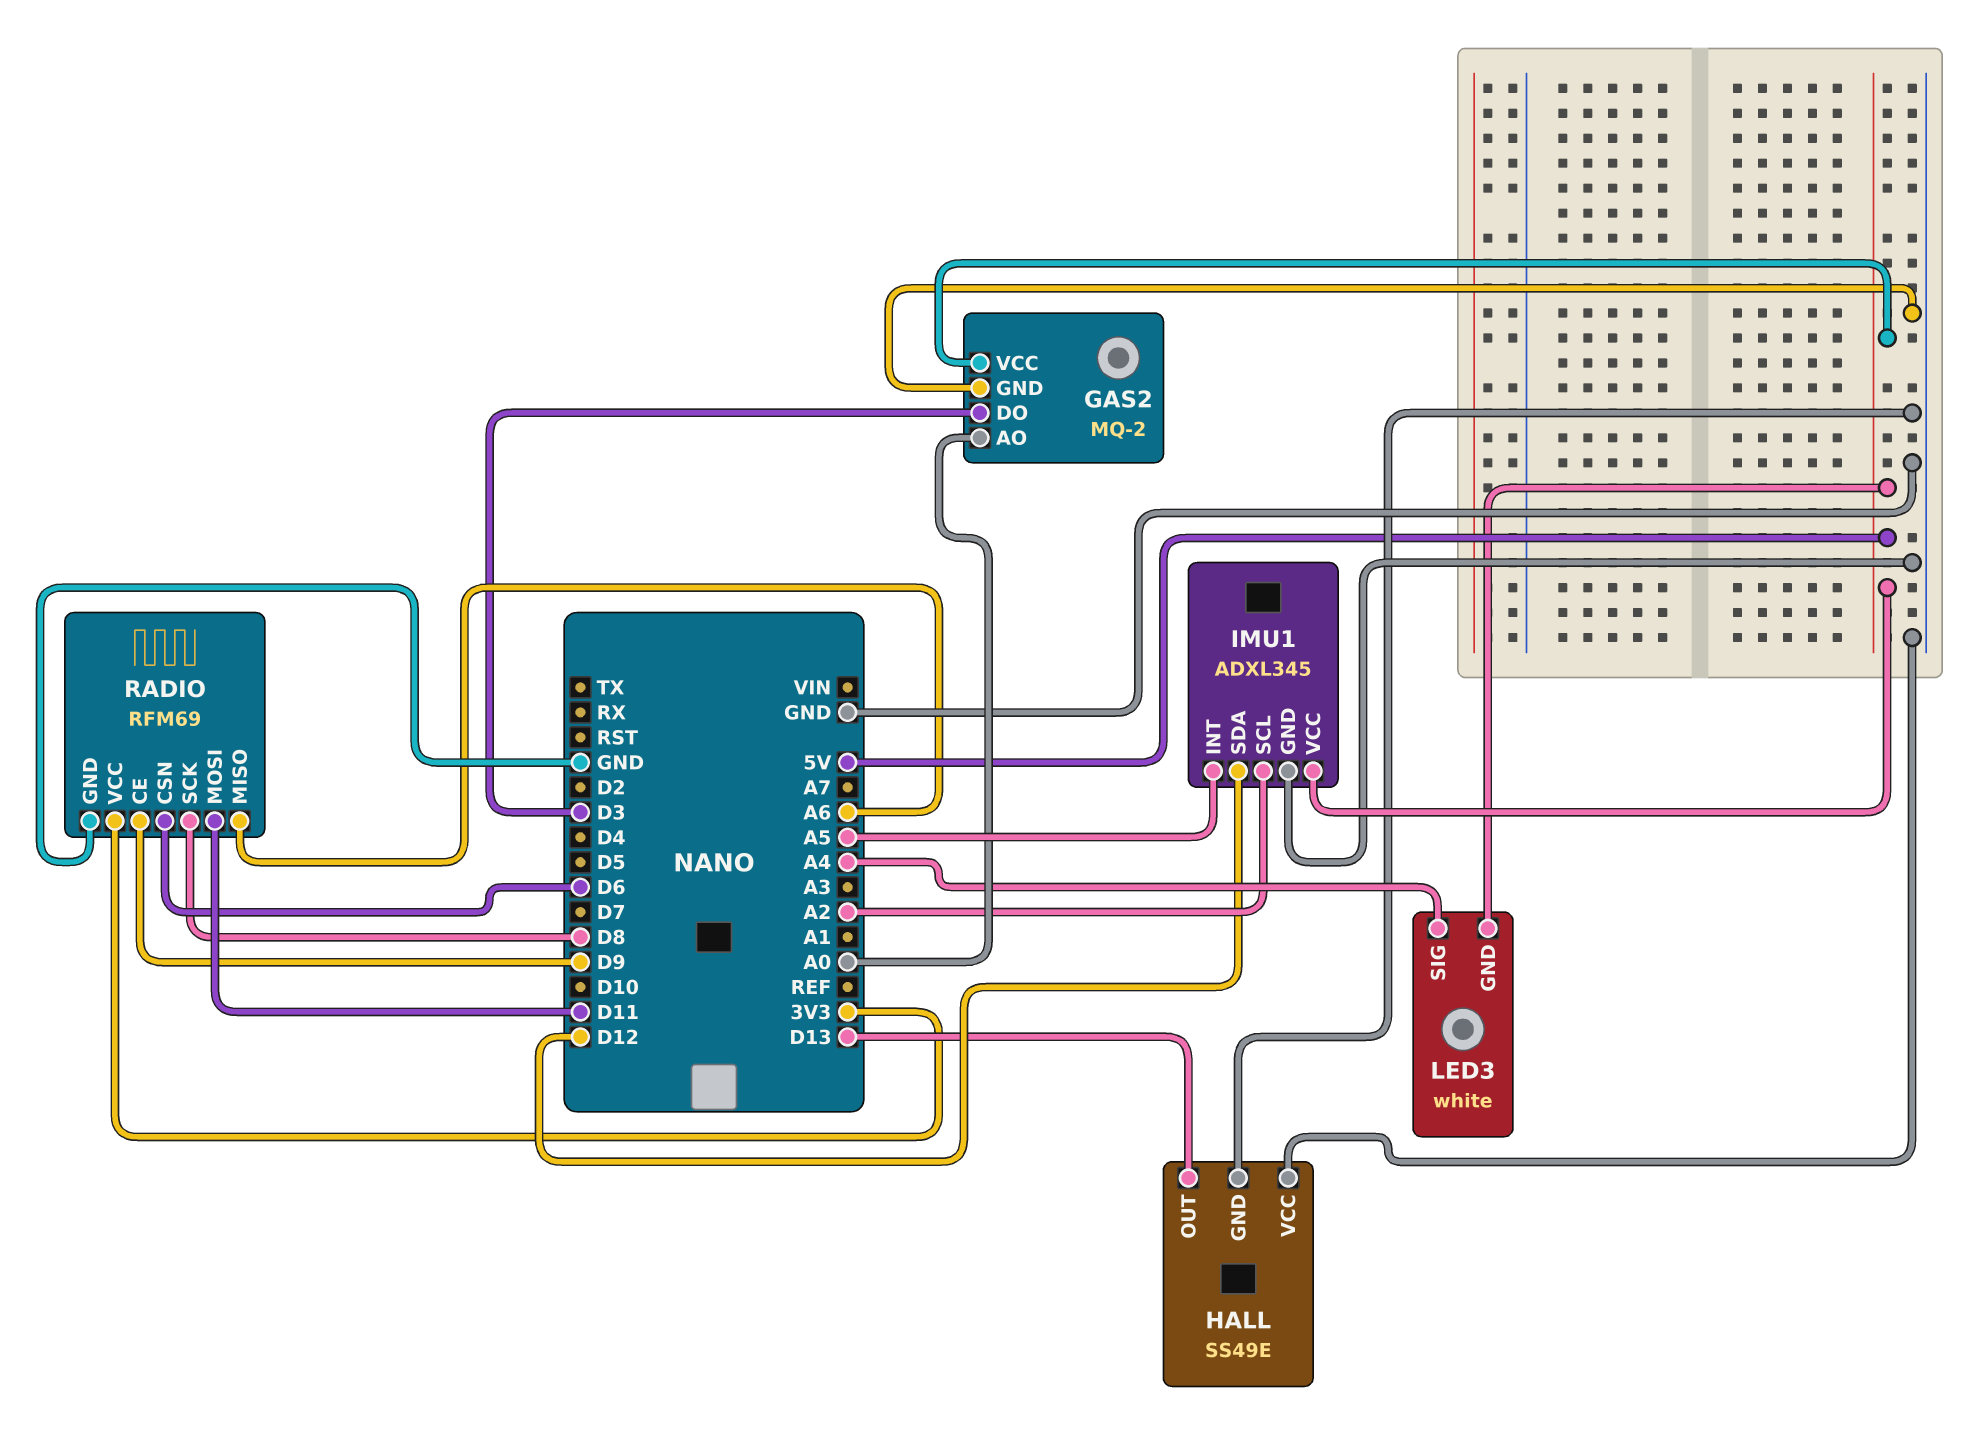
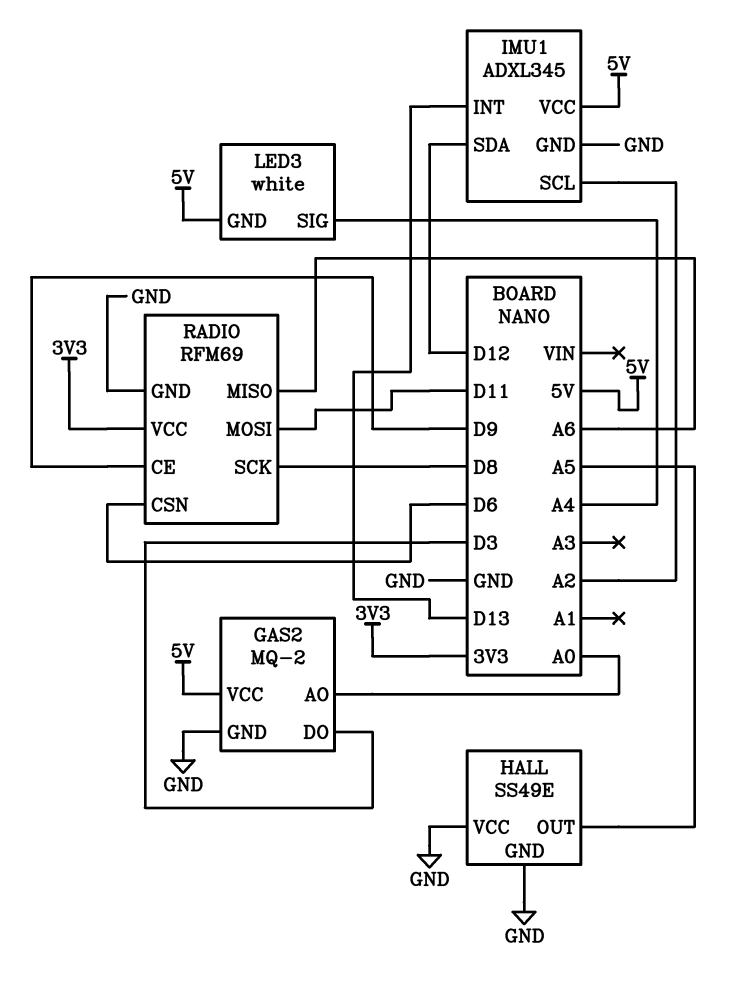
HALL pin OUT: D13 -> A5
IMU1 pin INT: A5 -> D13

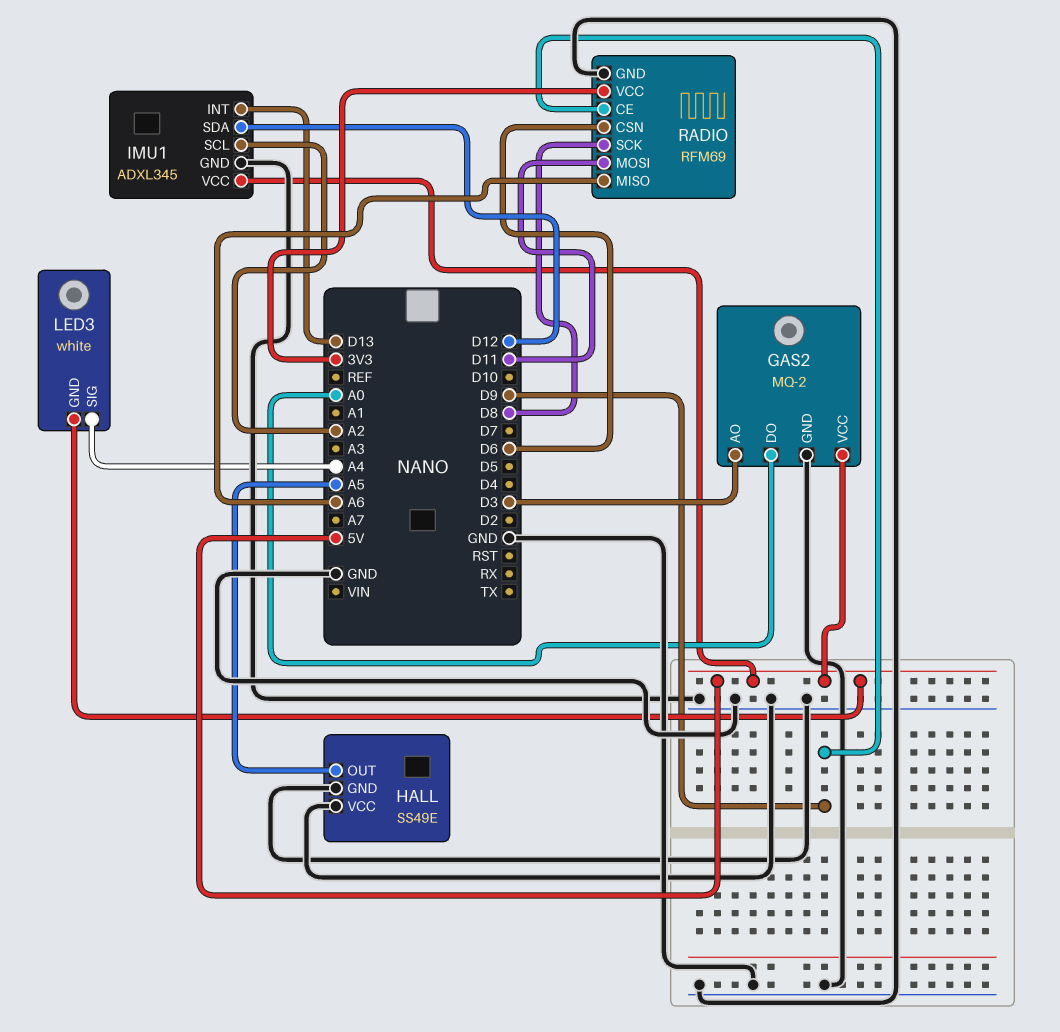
GAS2 pin AO: A0 -> D3
GAS2 pin DO: D3 -> A0

